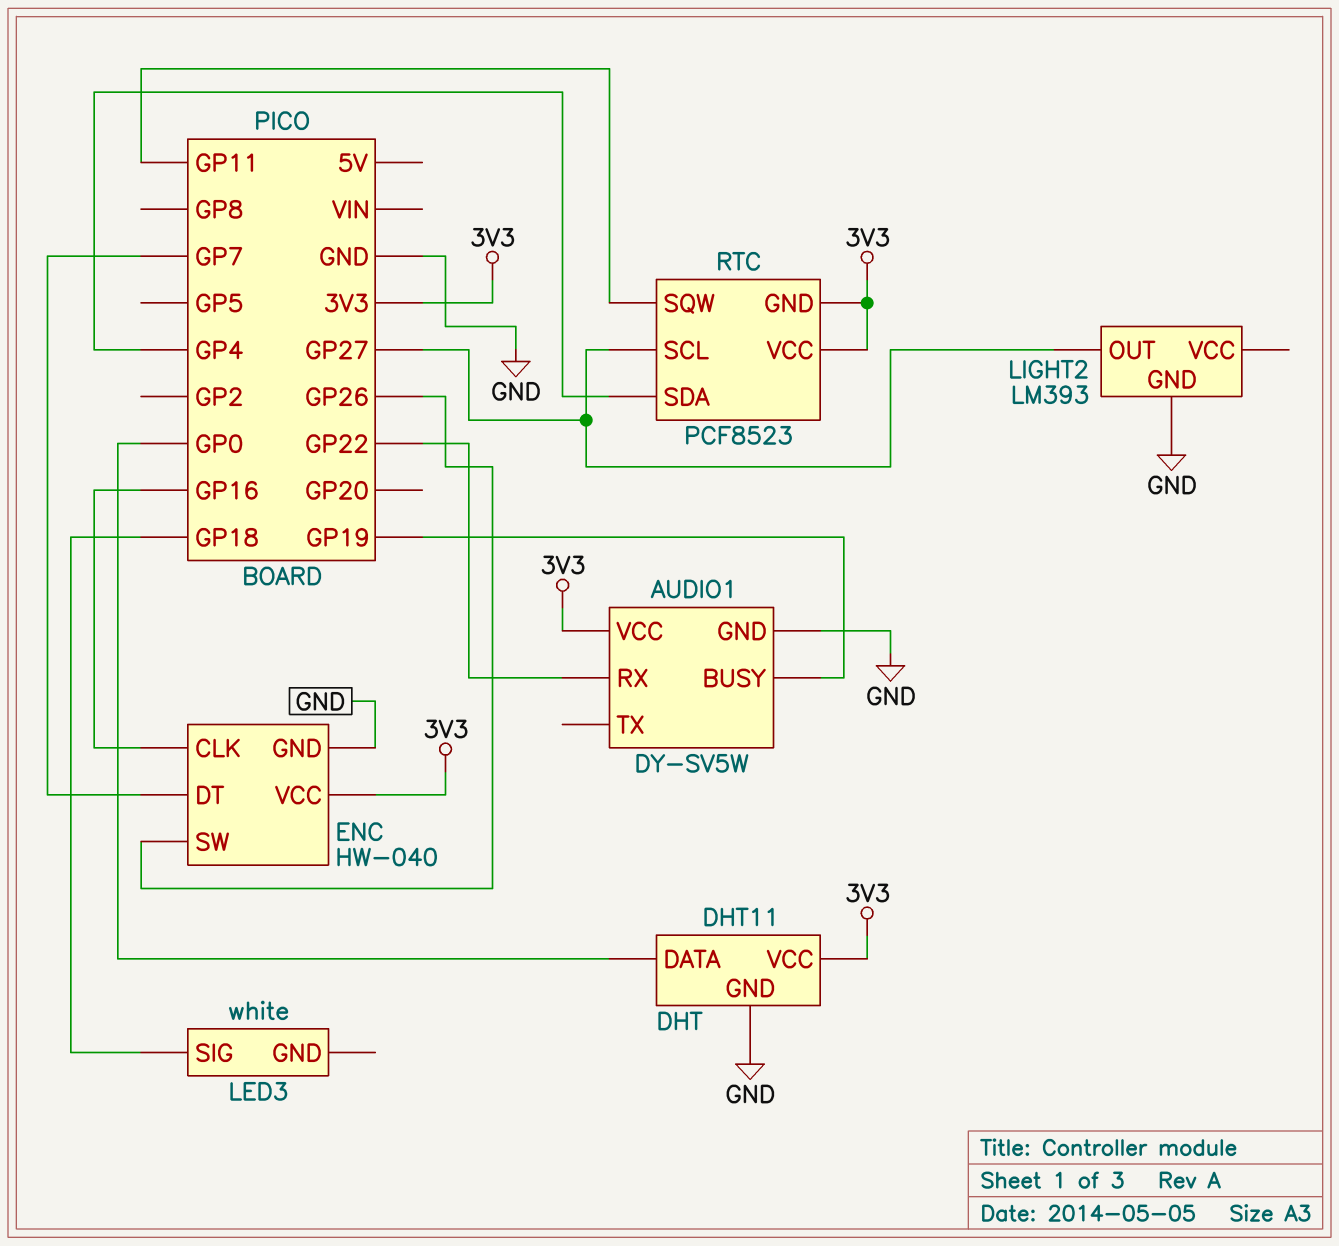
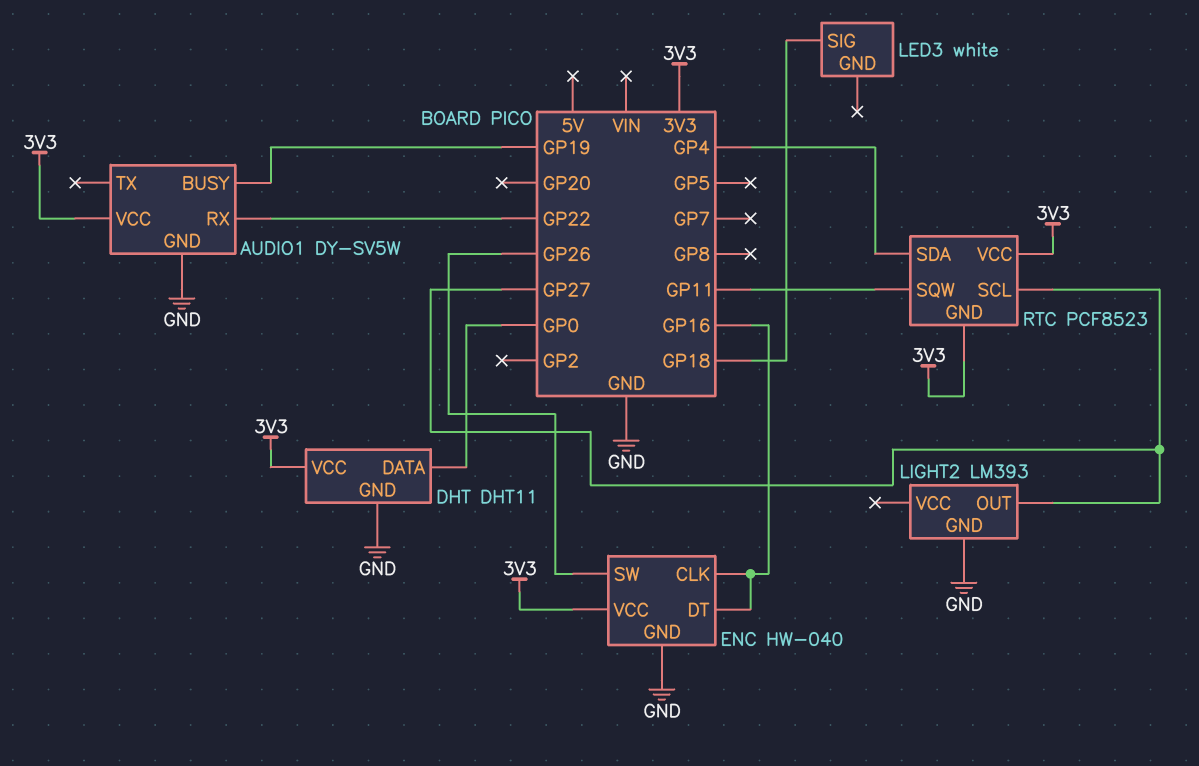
ENC pin DT: GP7 -> GP16

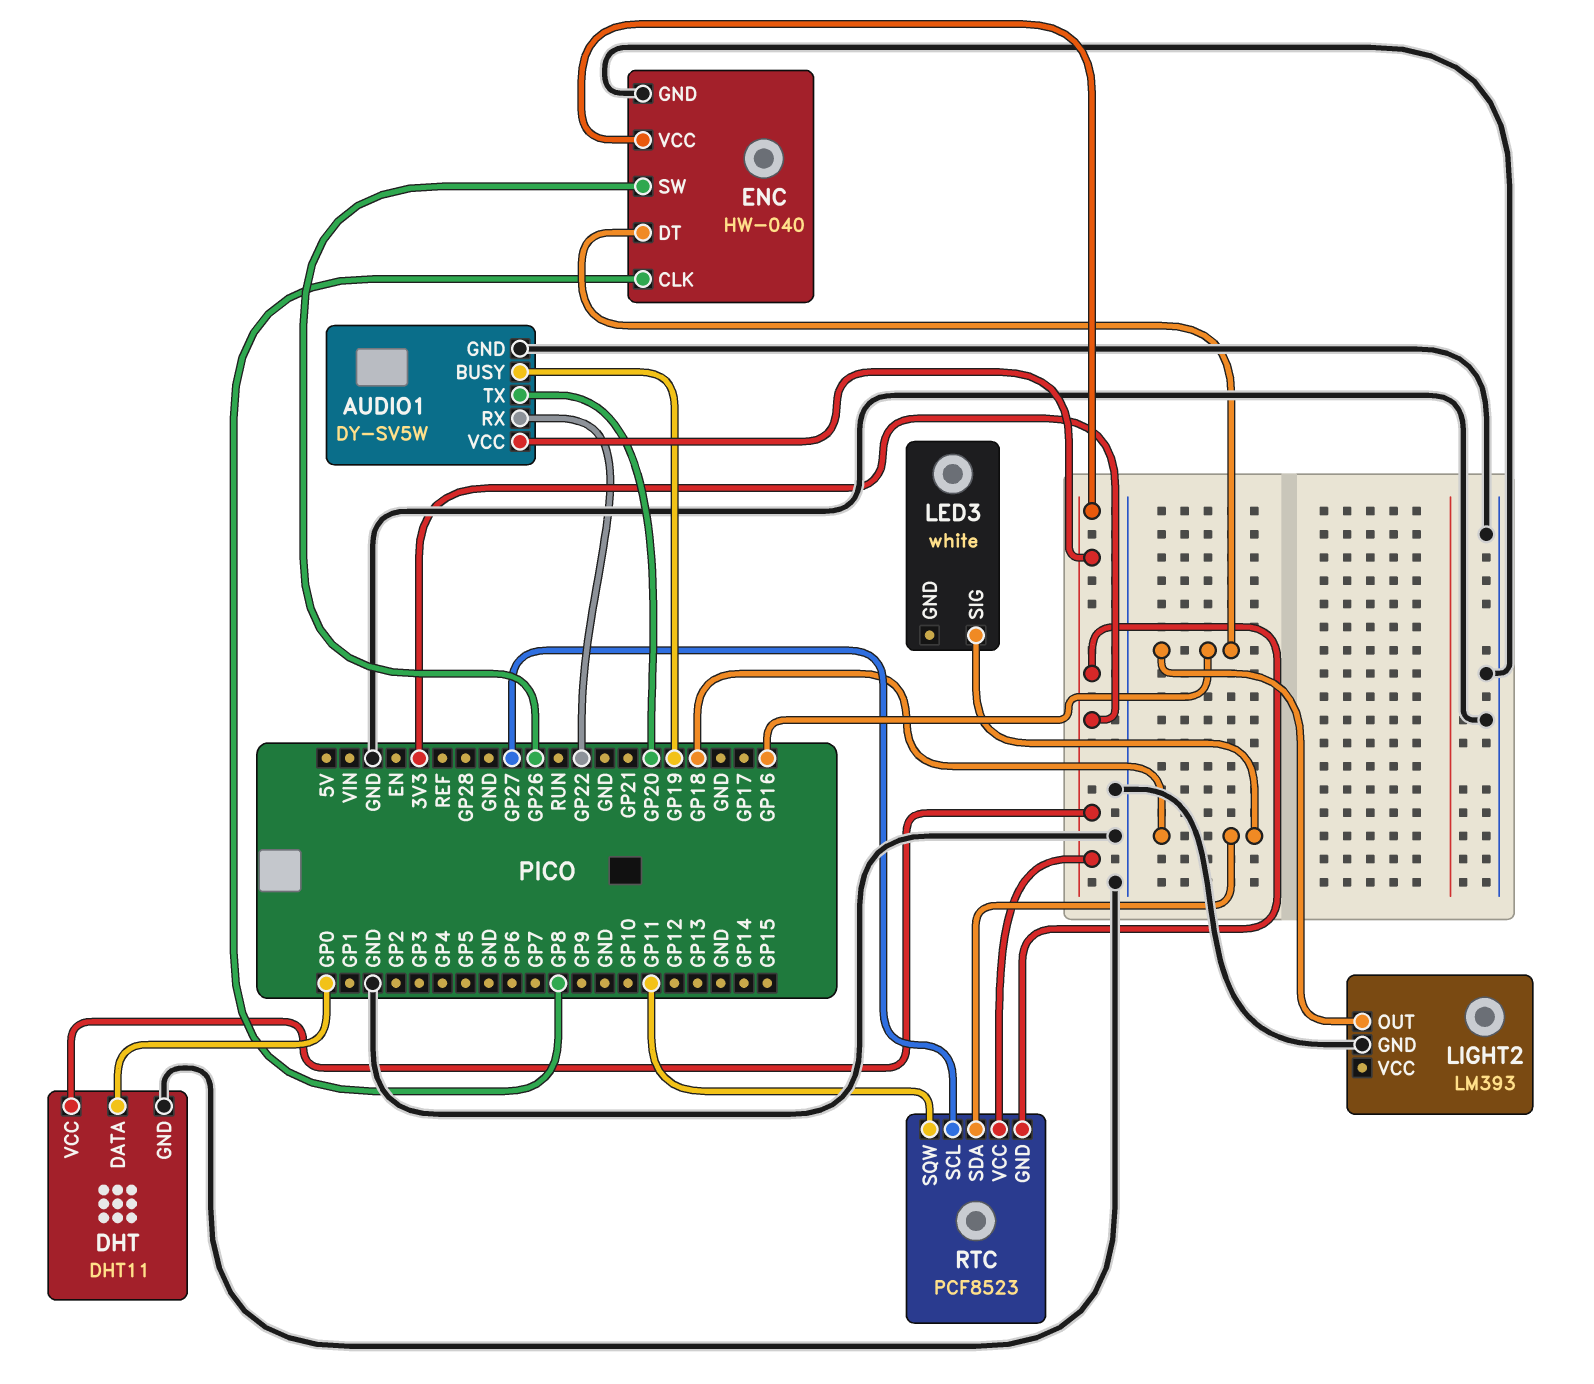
AUDIO1 pin TX: none -> GP20
ENC pin CLK: GP16 -> GP8
LIGHT2 pin OUT: GP27 -> GP16
RTC pin SDA: GP4 -> GP18

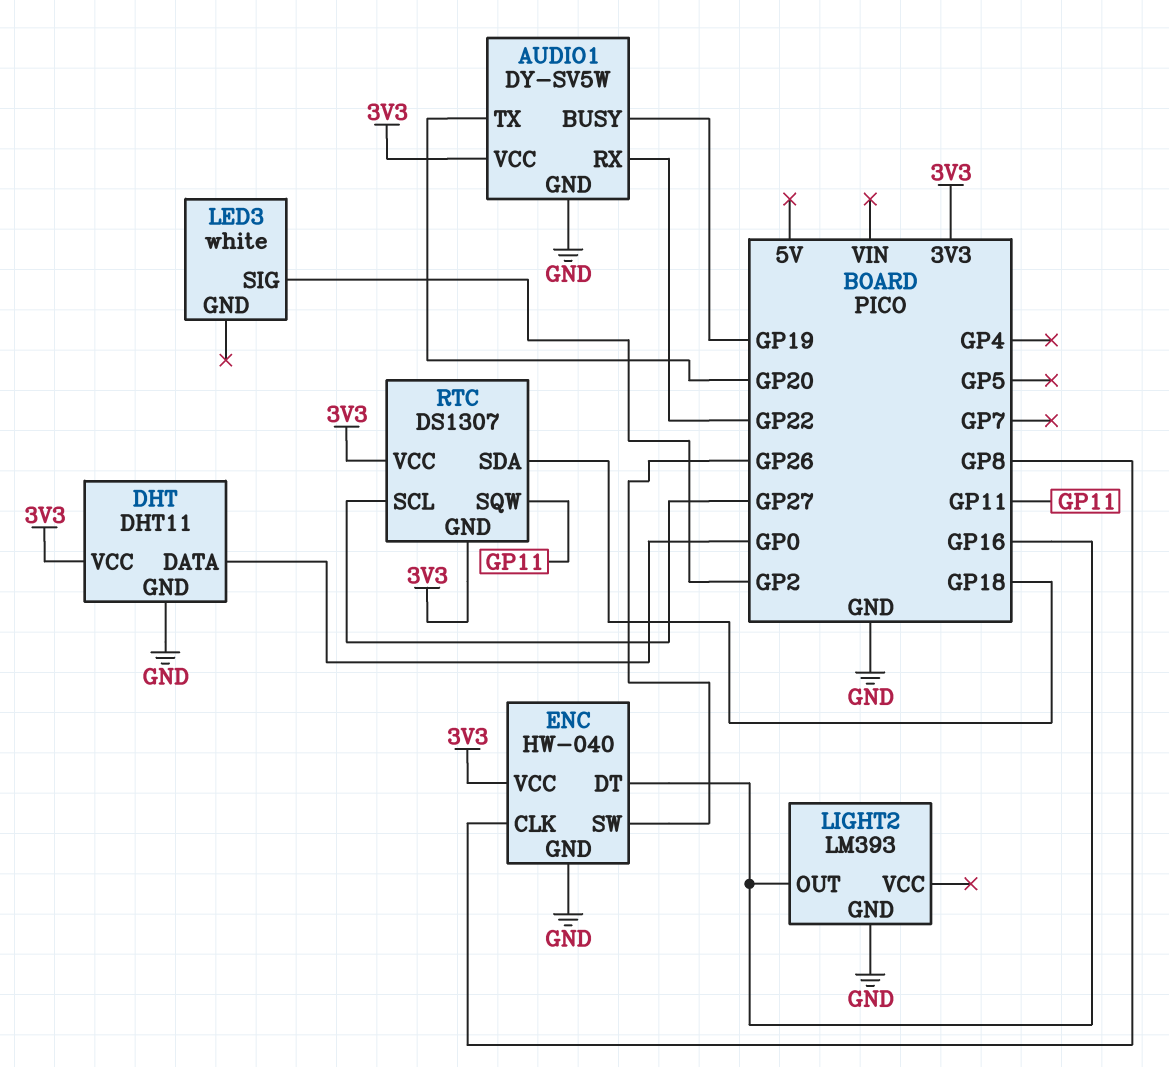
LED3 pin SIG: GP18 -> GP2
RTC: PCF8523 -> DS1307

